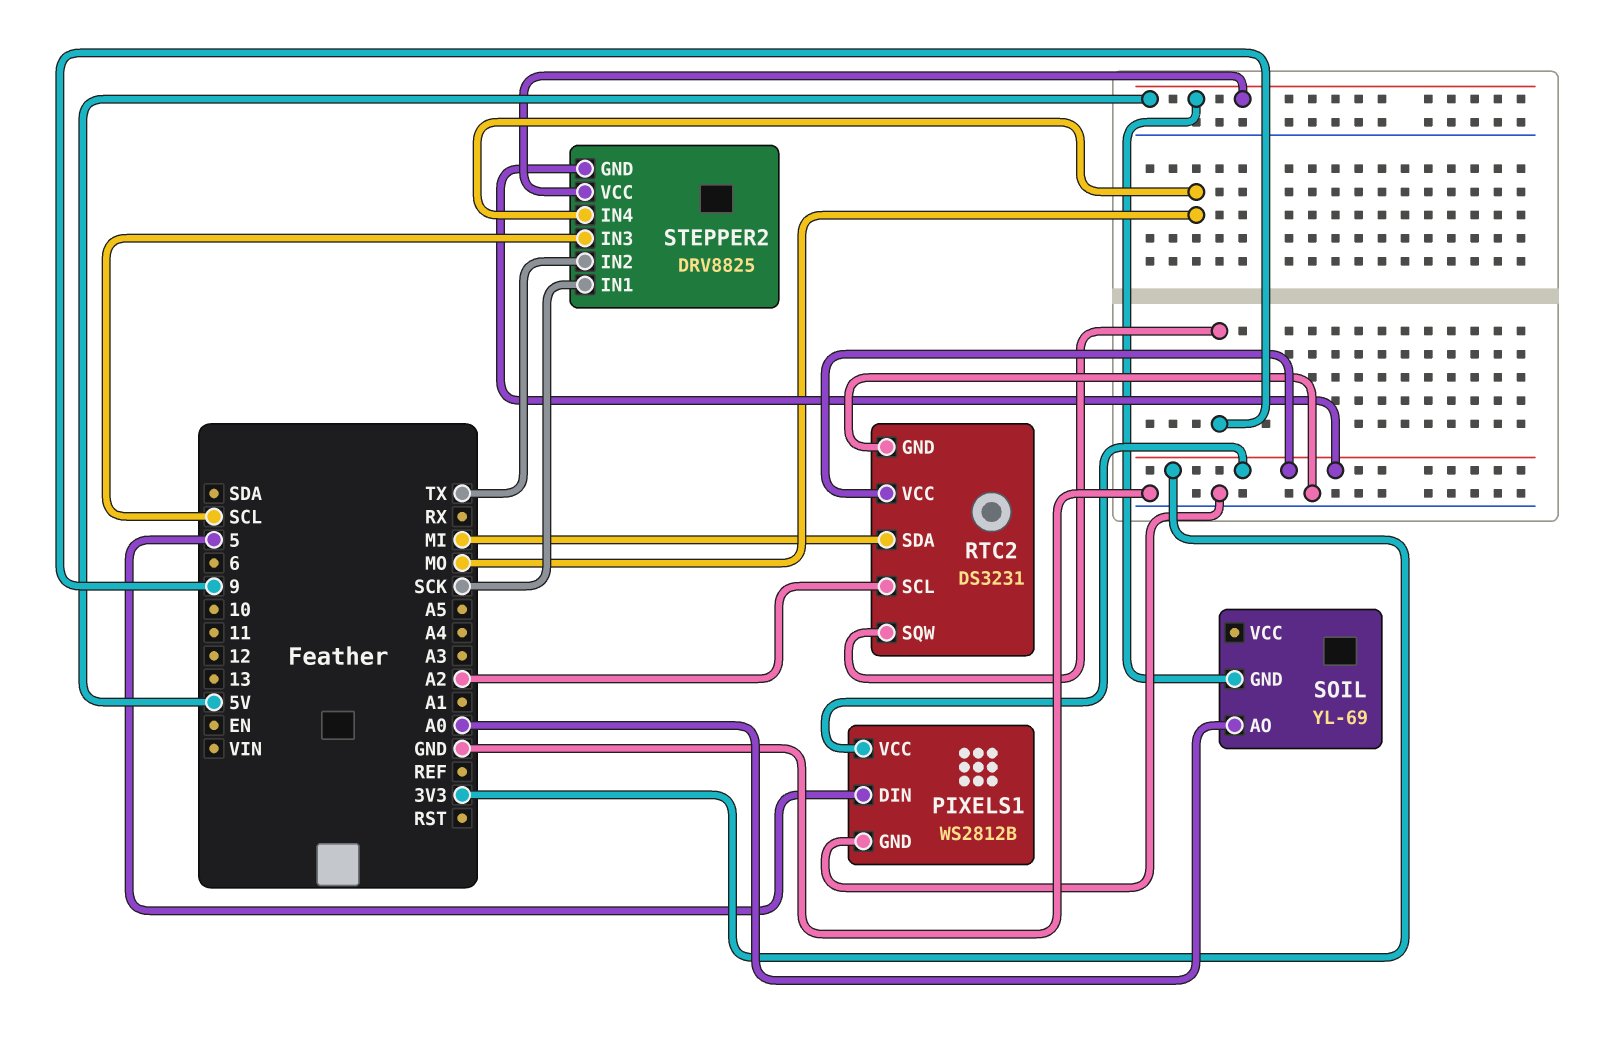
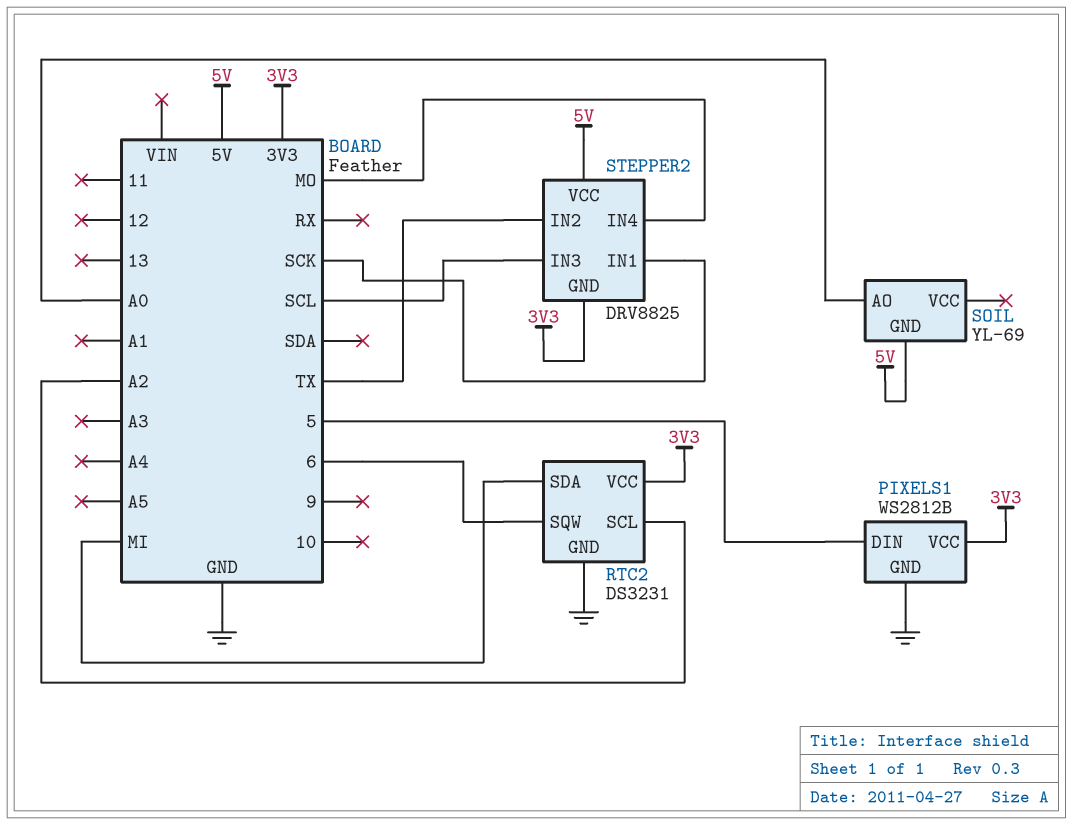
RTC2 pin SQW: 9 -> 6

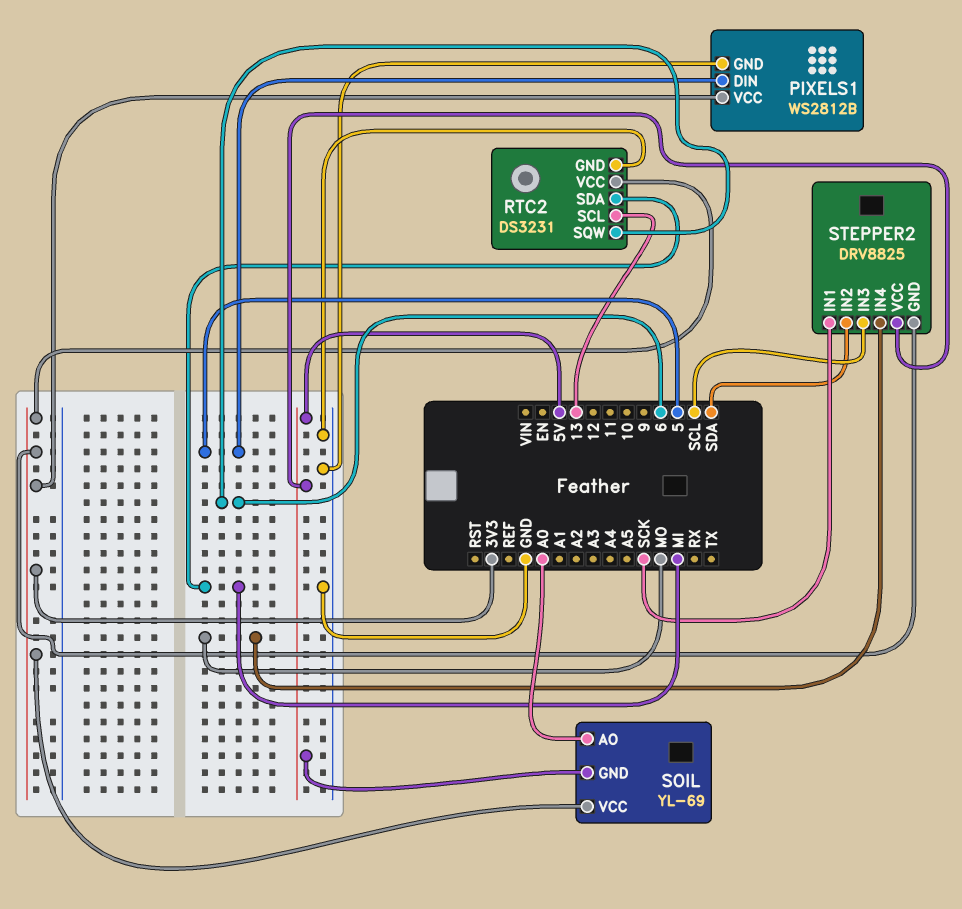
RTC2 pin SCL: A2 -> 13
SOIL pin VCC: none -> 3V3
STEPPER2 pin IN2: TX -> SDA

